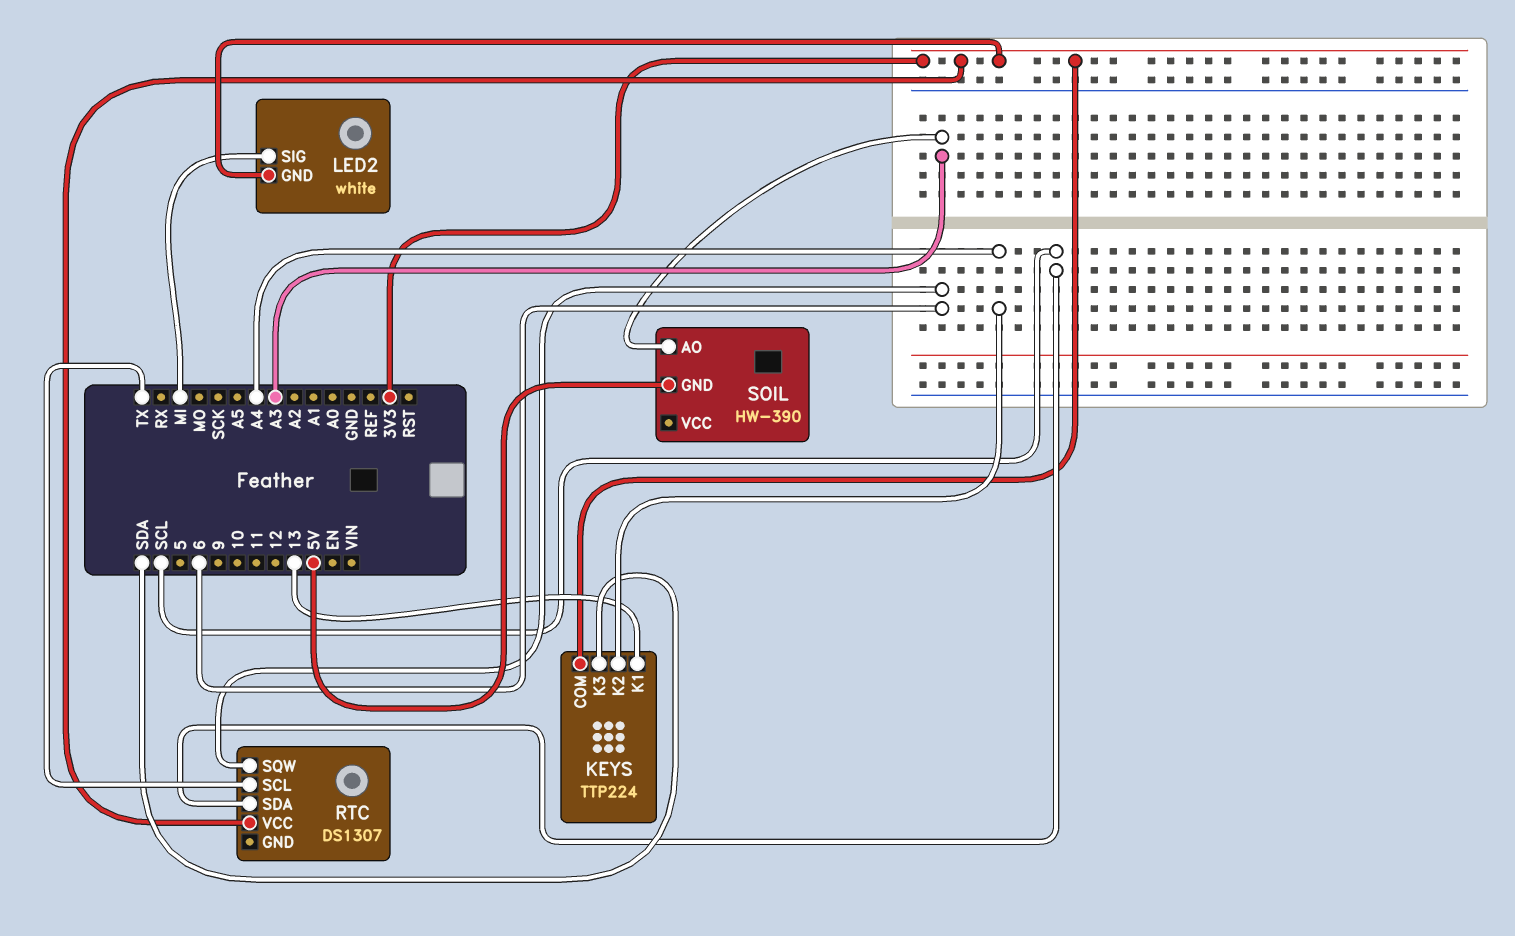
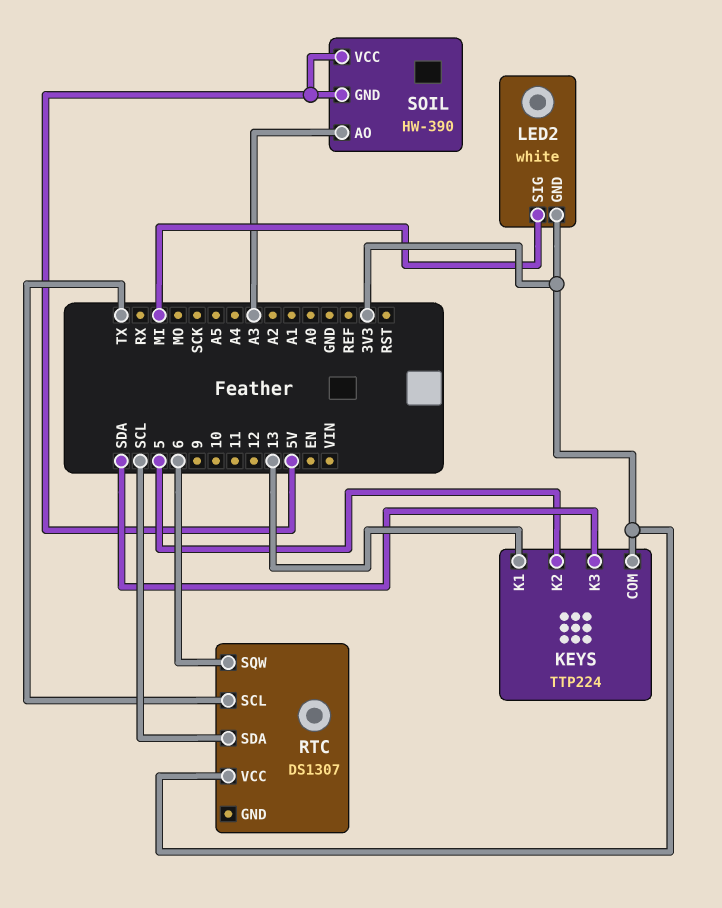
KEYS pin K2: A4 -> 5
SOIL pin VCC: none -> 5V

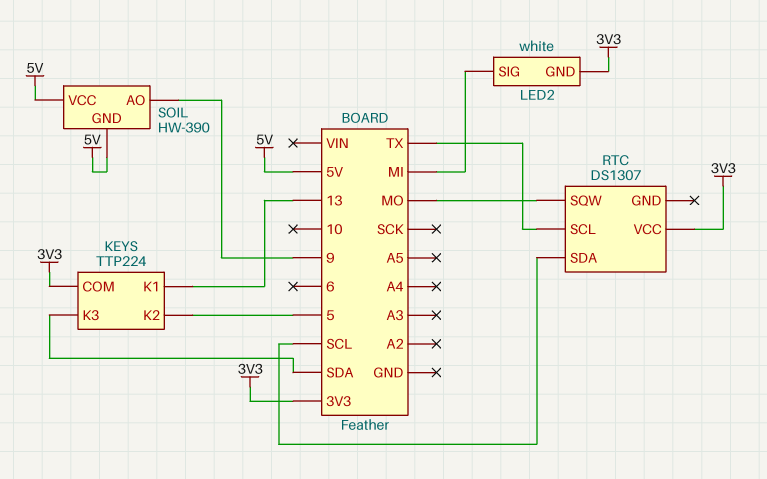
RTC pin SQW: 6 -> MO
SOIL pin AO: A3 -> 9

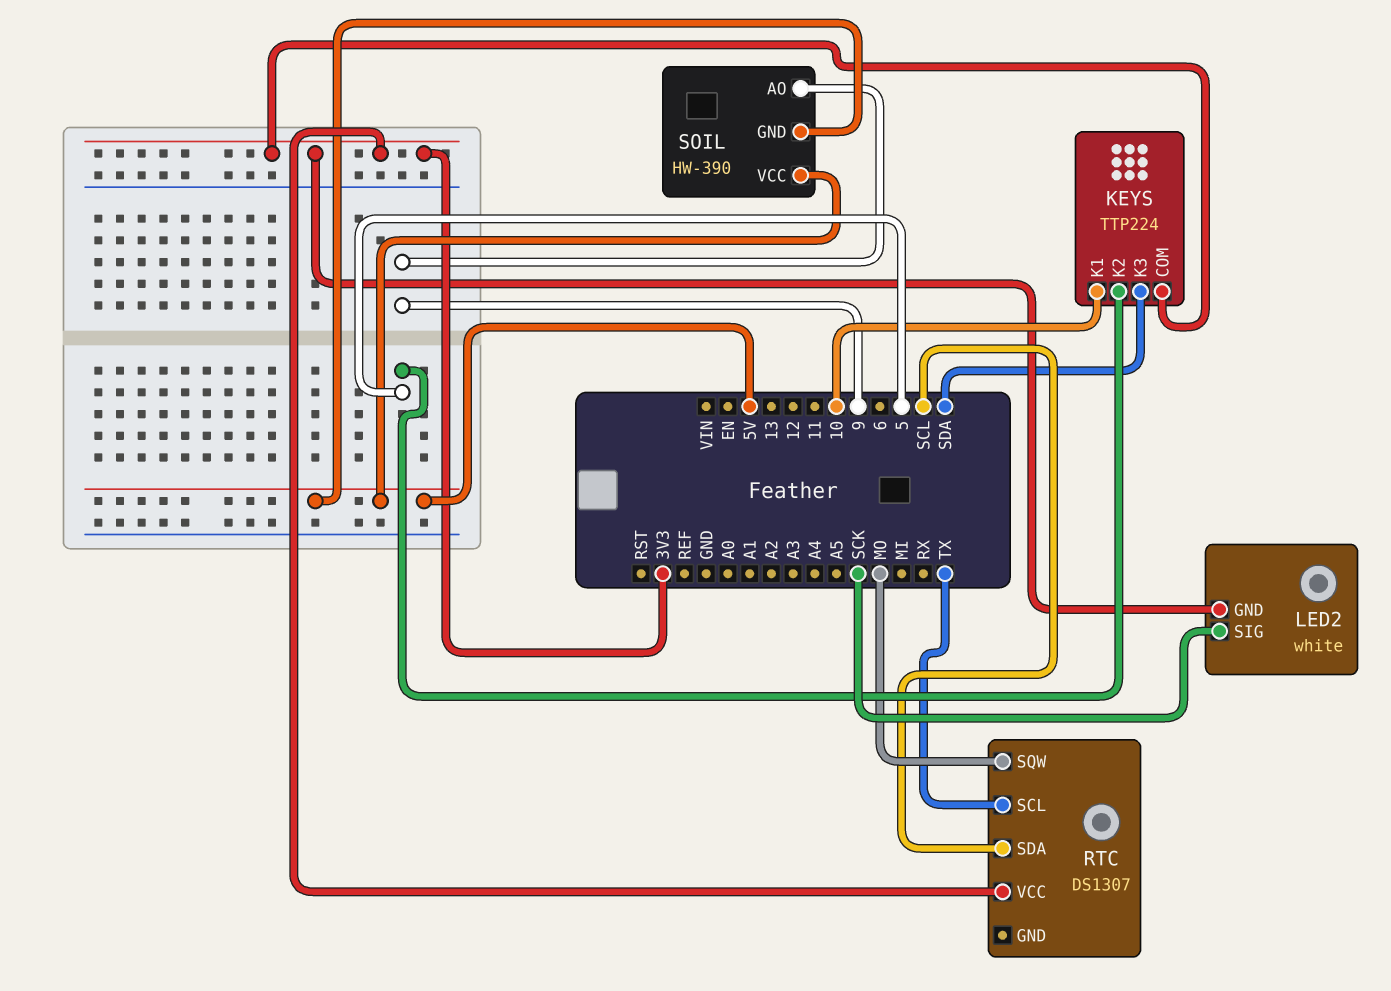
KEYS pin K1: 13 -> 10
LED2 pin SIG: MI -> SCK

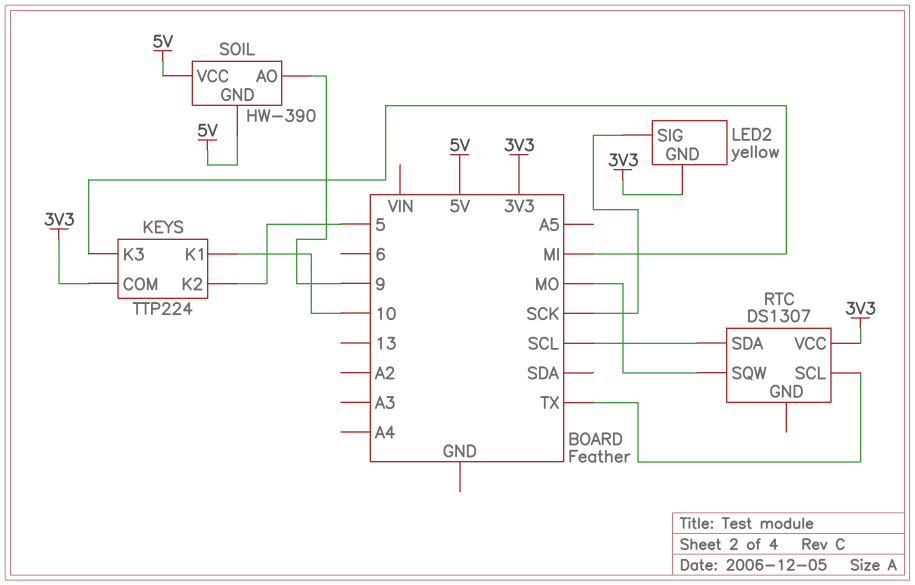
KEYS pin K3: SDA -> MI
LED2: white -> yellow

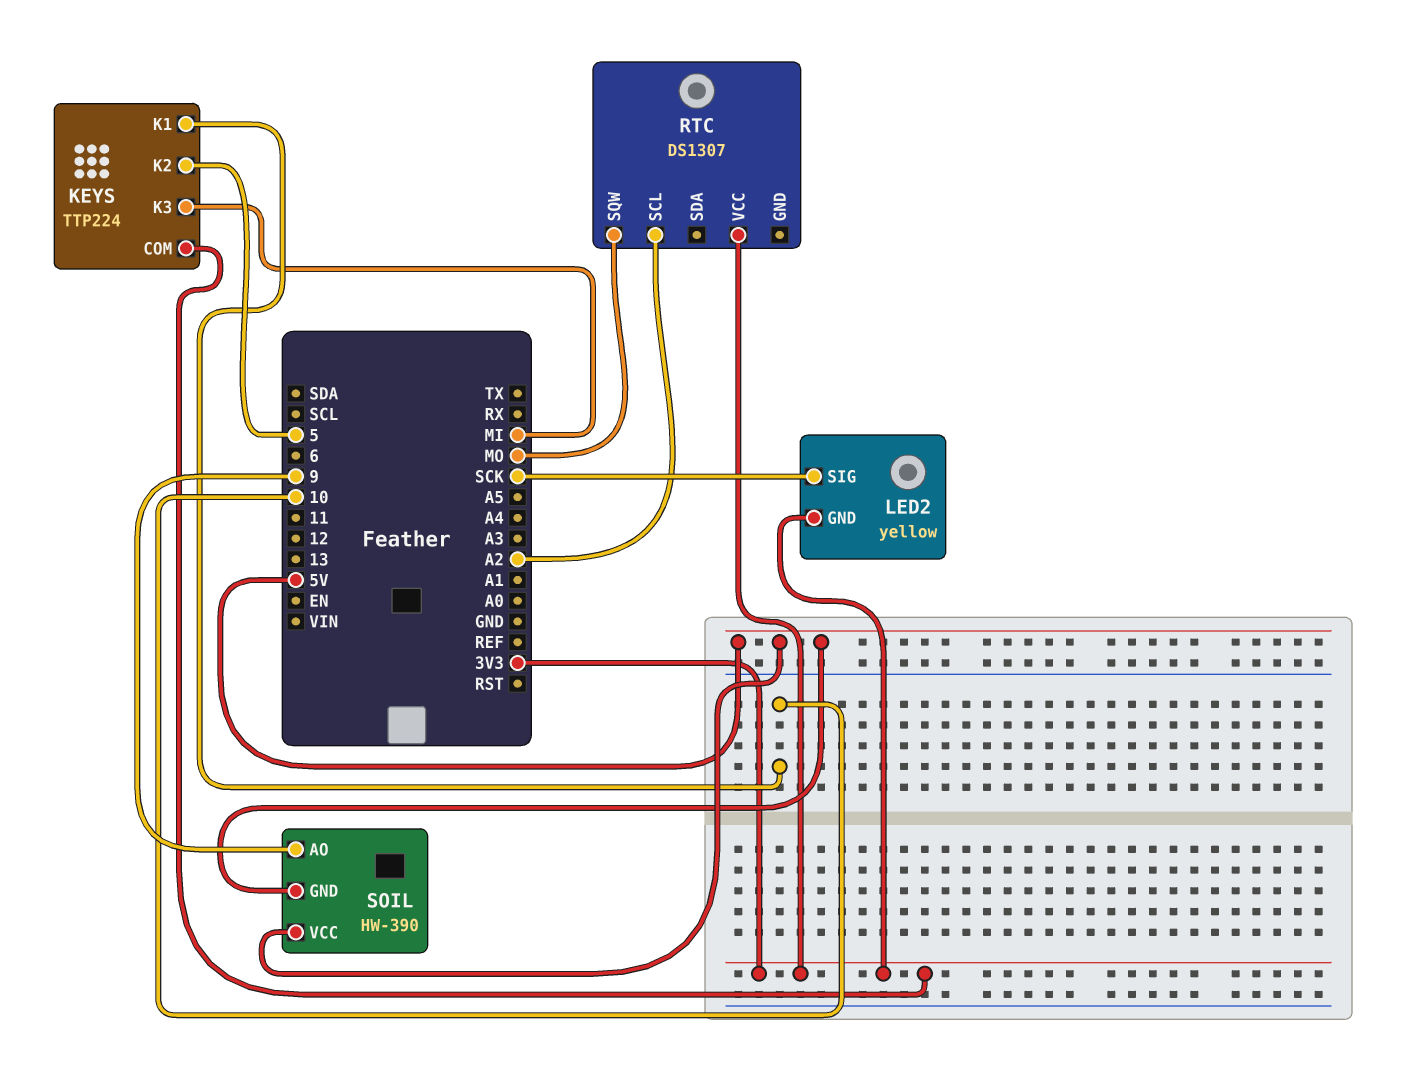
RTC pin SCL: TX -> A2
RTC pin SDA: SCL -> none

